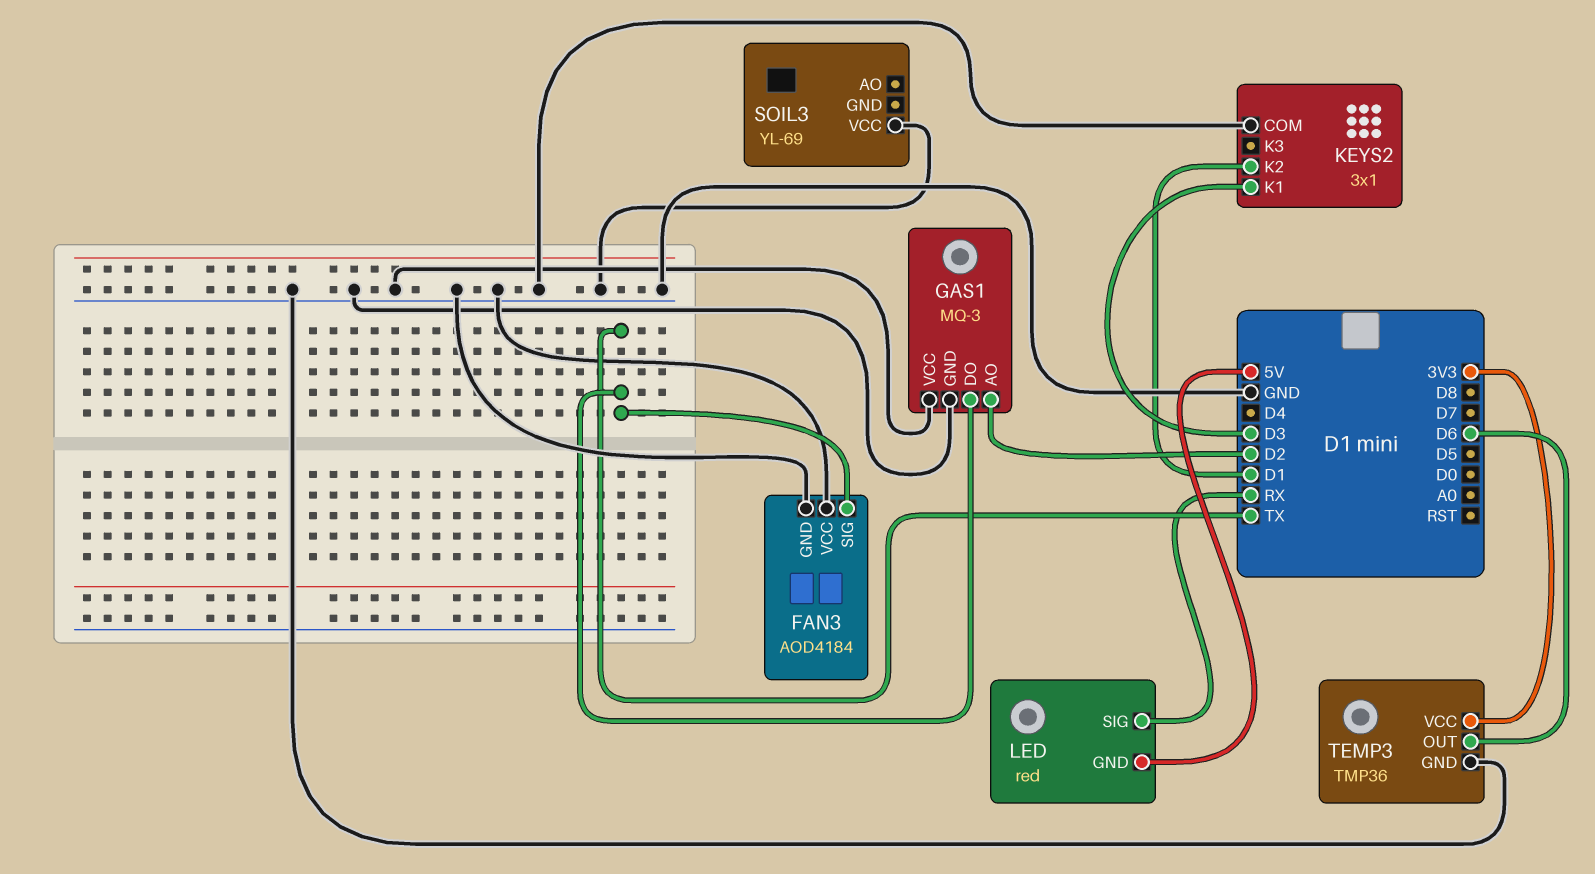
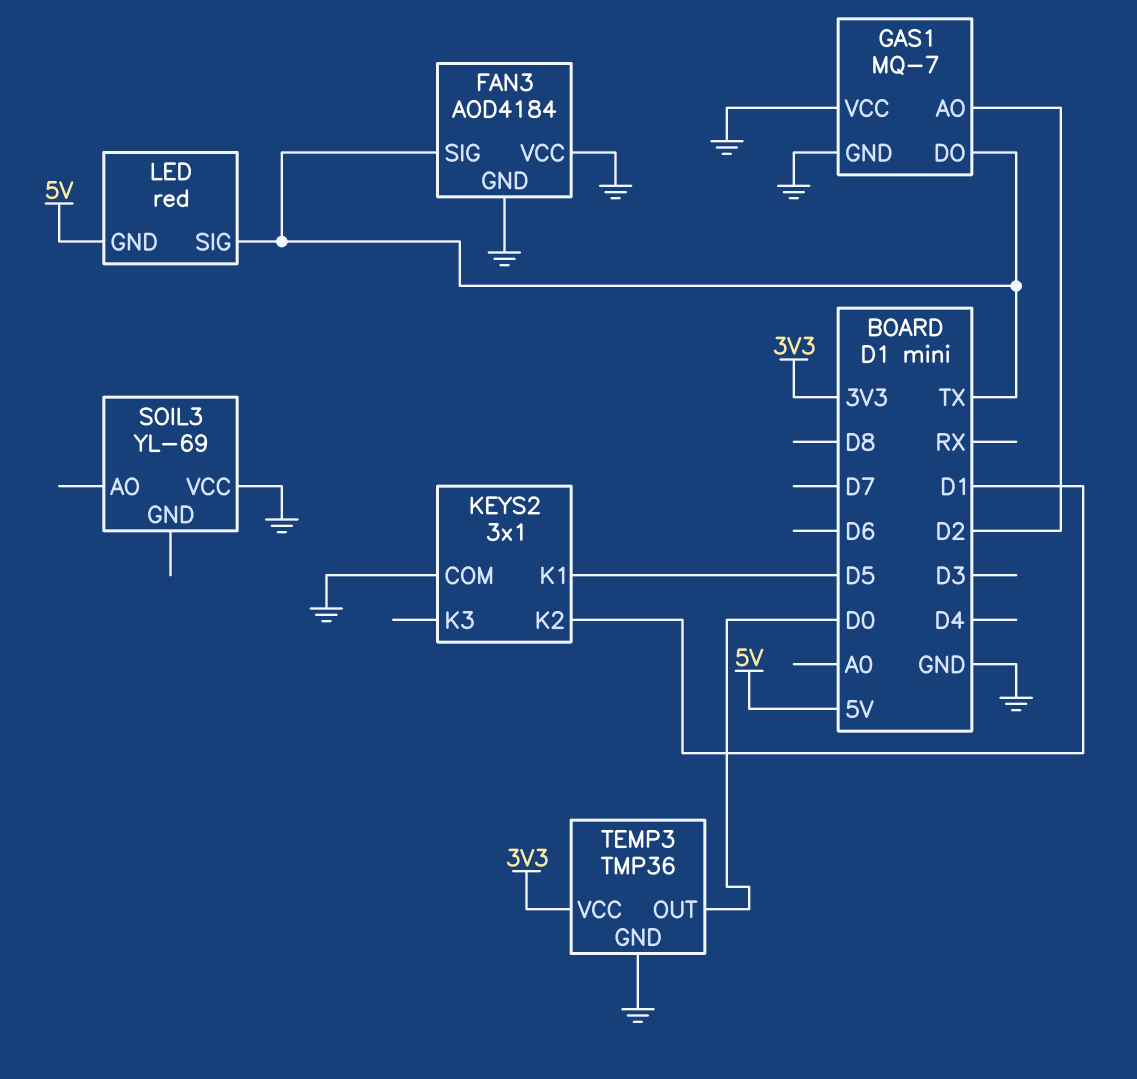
GAS1: MQ-3 -> MQ-7
KEYS2 pin K1: D3 -> D5
LED pin SIG: RX -> TX
TEMP3 pin OUT: D6 -> D0

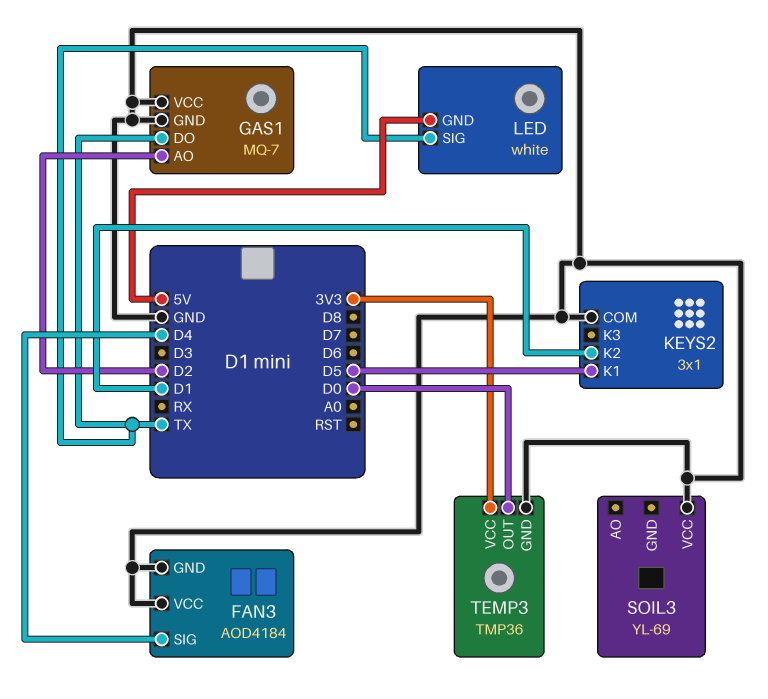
FAN3 pin SIG: TX -> D4
LED: red -> white

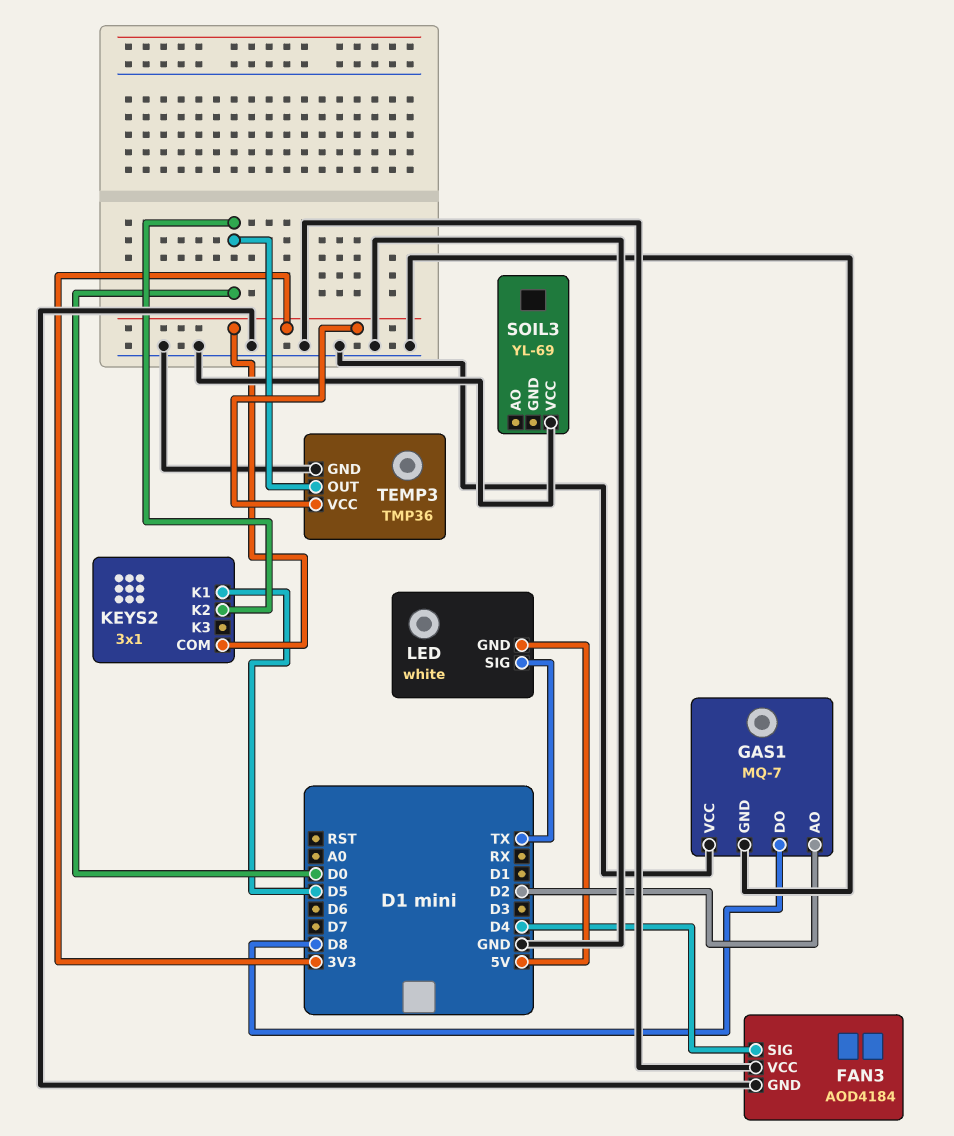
GAS1 pin DO: TX -> D8
KEYS2 pin COM: GND -> 3V3
KEYS2 pin K2: D1 -> D0

